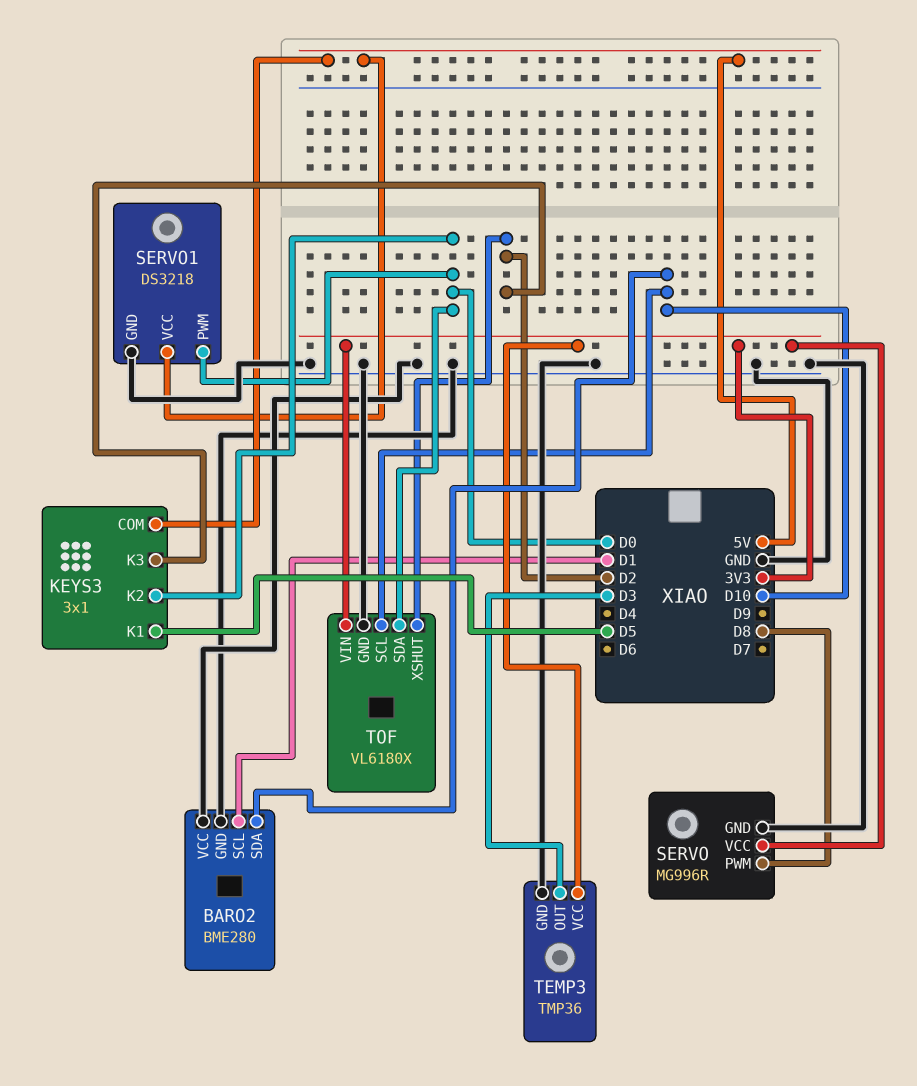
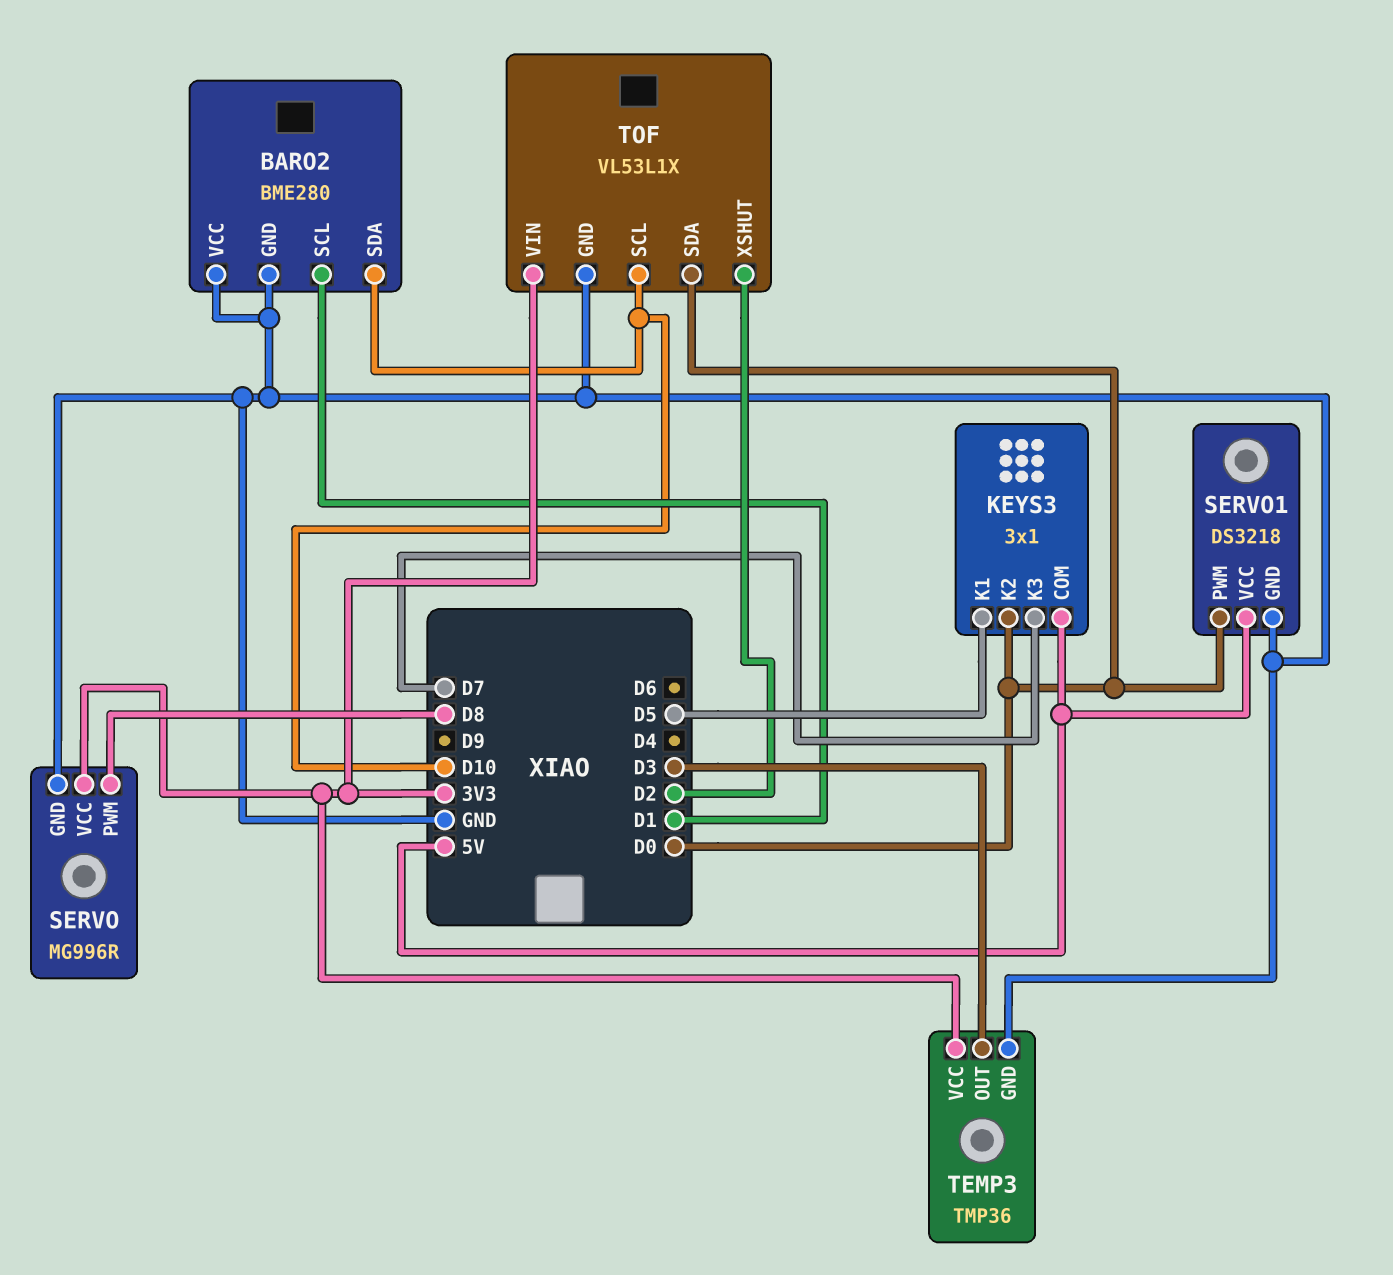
KEYS3 pin K3: D2 -> D7
TOF: VL6180X -> VL53L1X

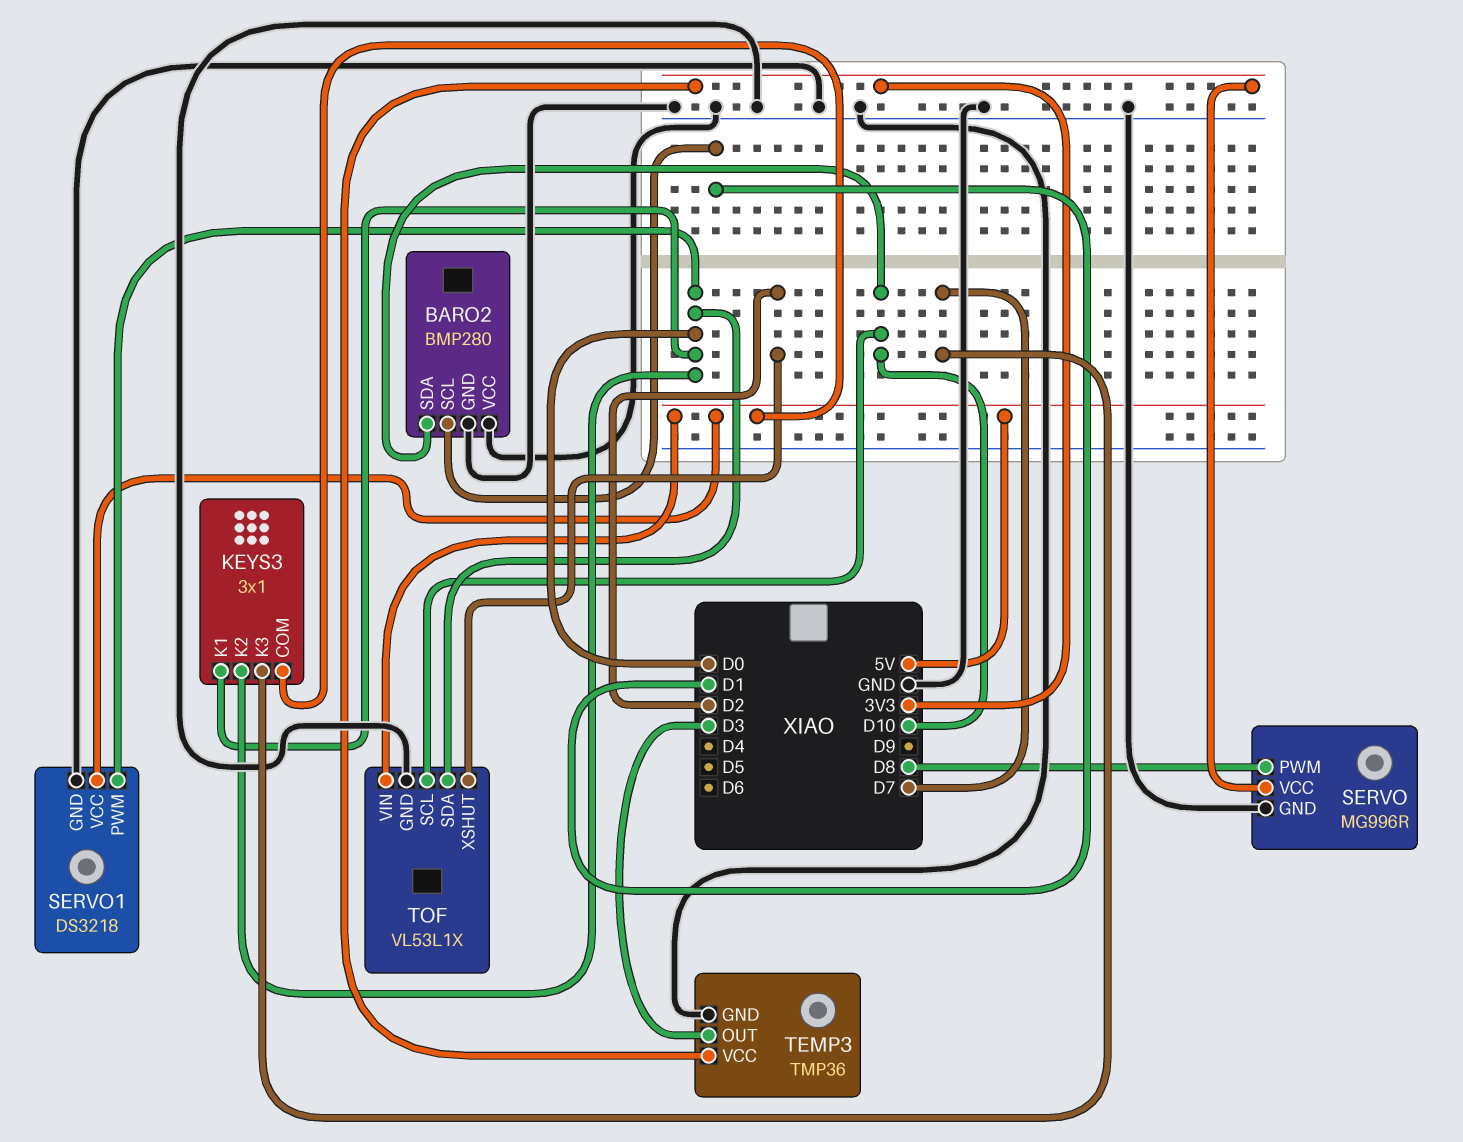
BARO2: BME280 -> BMP280
KEYS3 pin K1: D5 -> D0
TOF pin VIN: 3V3 -> 5V

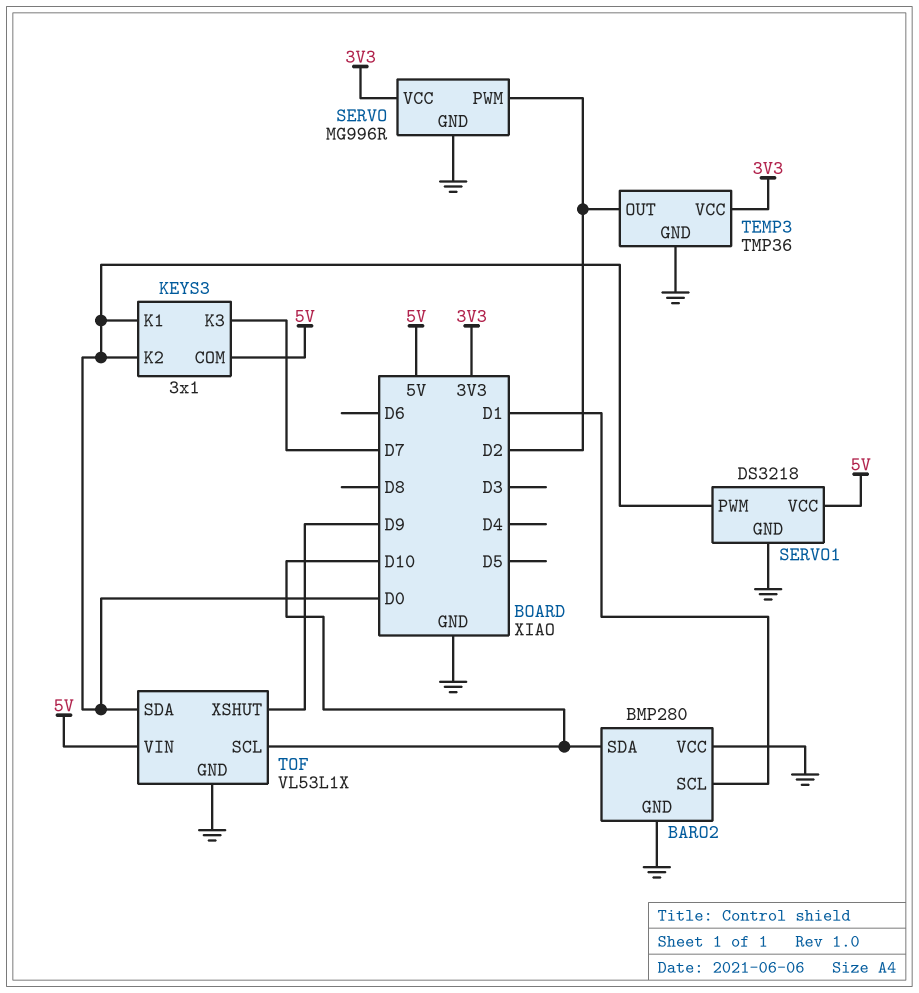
SERVO pin PWM: D8 -> D2
TEMP3 pin OUT: D3 -> D2
TOF pin XSHUT: D2 -> D9

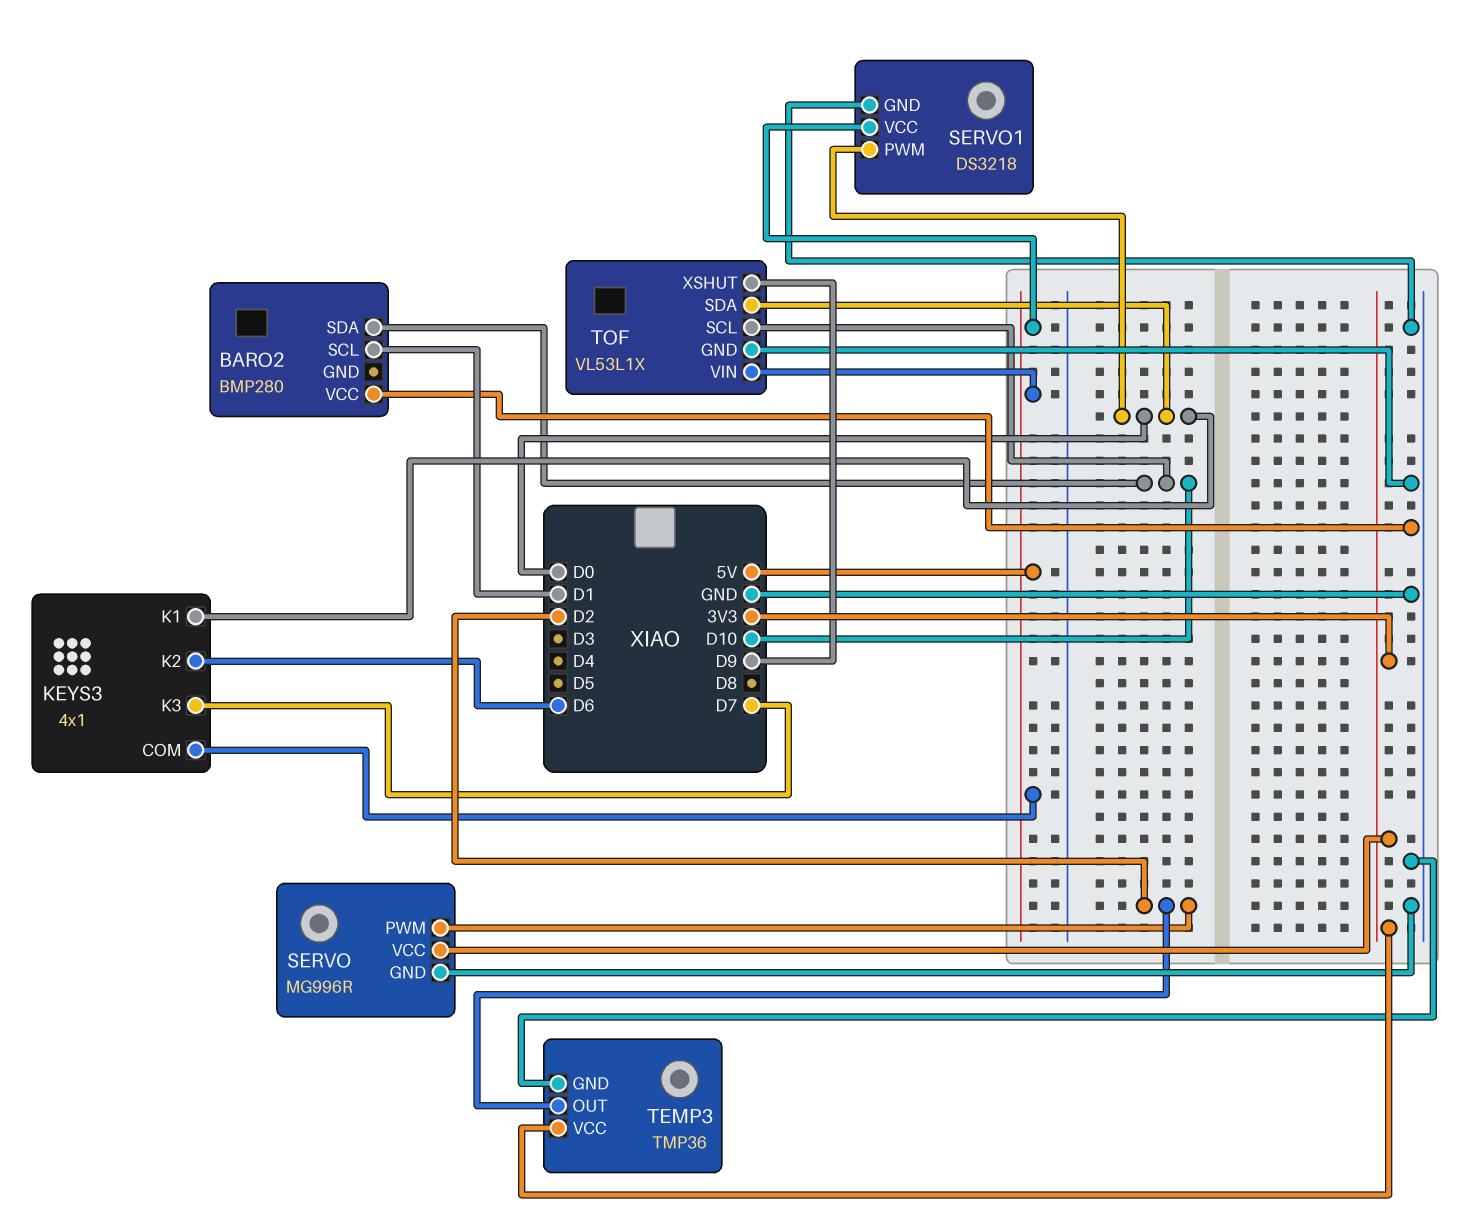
BARO2 pin GND: GND -> none
KEYS3: 3x1 -> 4x1
KEYS3 pin K2: D0 -> D6

